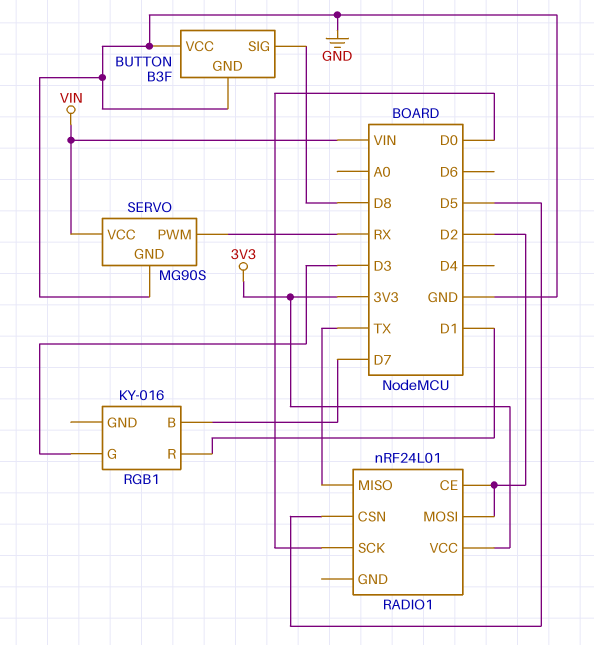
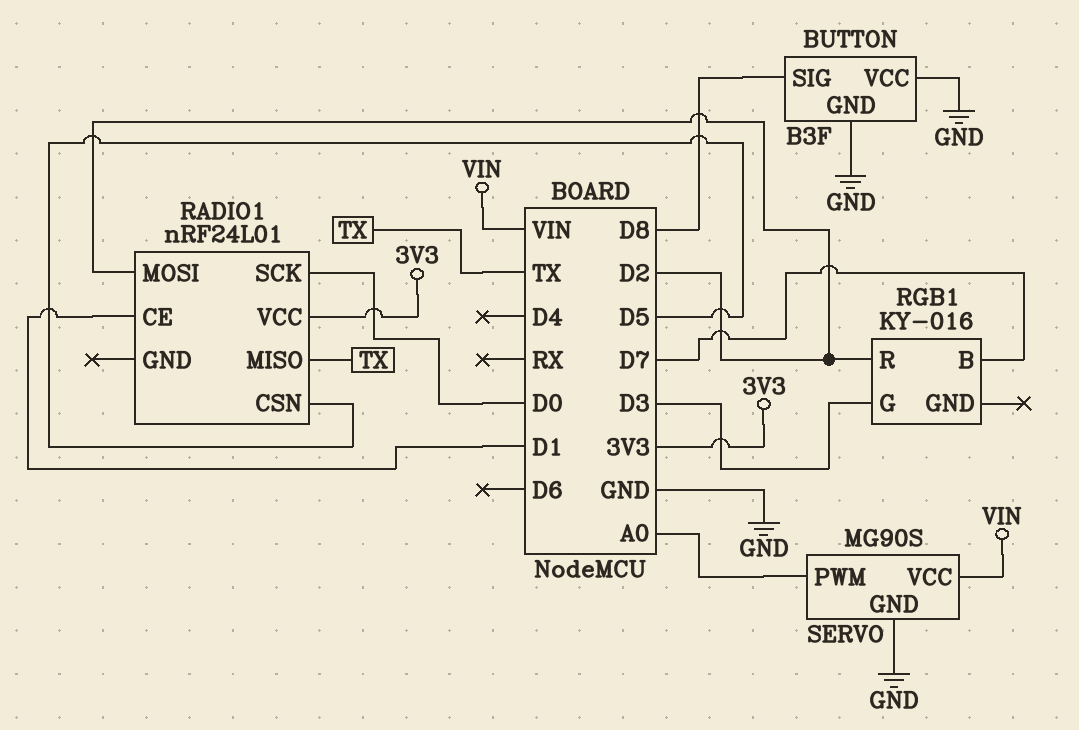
RADIO1 pin CE: D2 -> D1
RGB1 pin R: D1 -> D2
SERVO pin PWM: RX -> A0

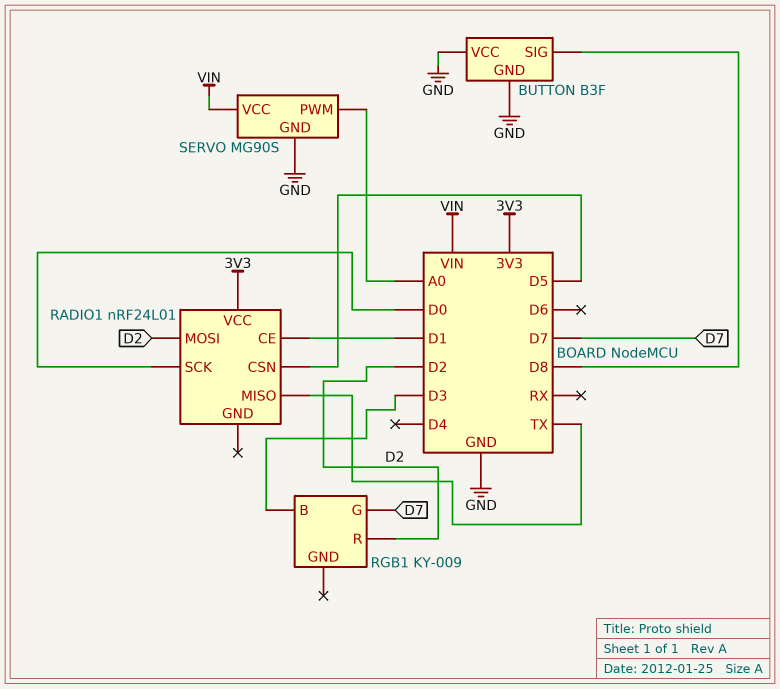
RGB1: KY-016 -> KY-009
RGB1 pin B: D7 -> D3
RGB1 pin G: D3 -> D7

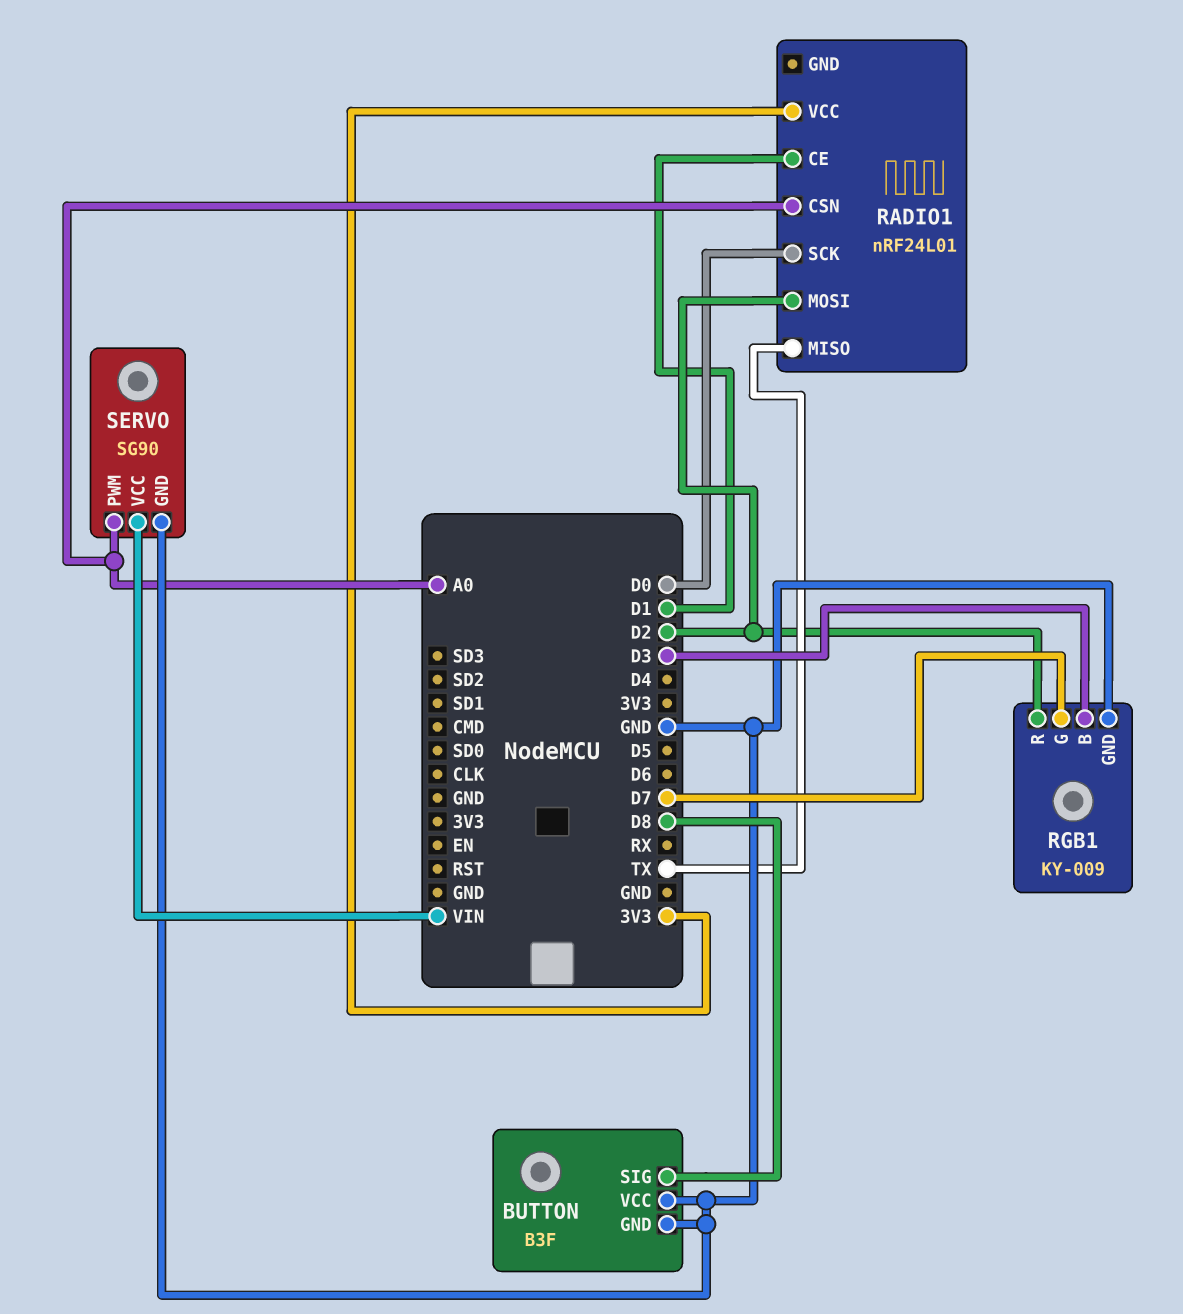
RADIO1 pin CSN: D5 -> A0
RGB1 pin GND: none -> GND
SERVO: MG90S -> SG90

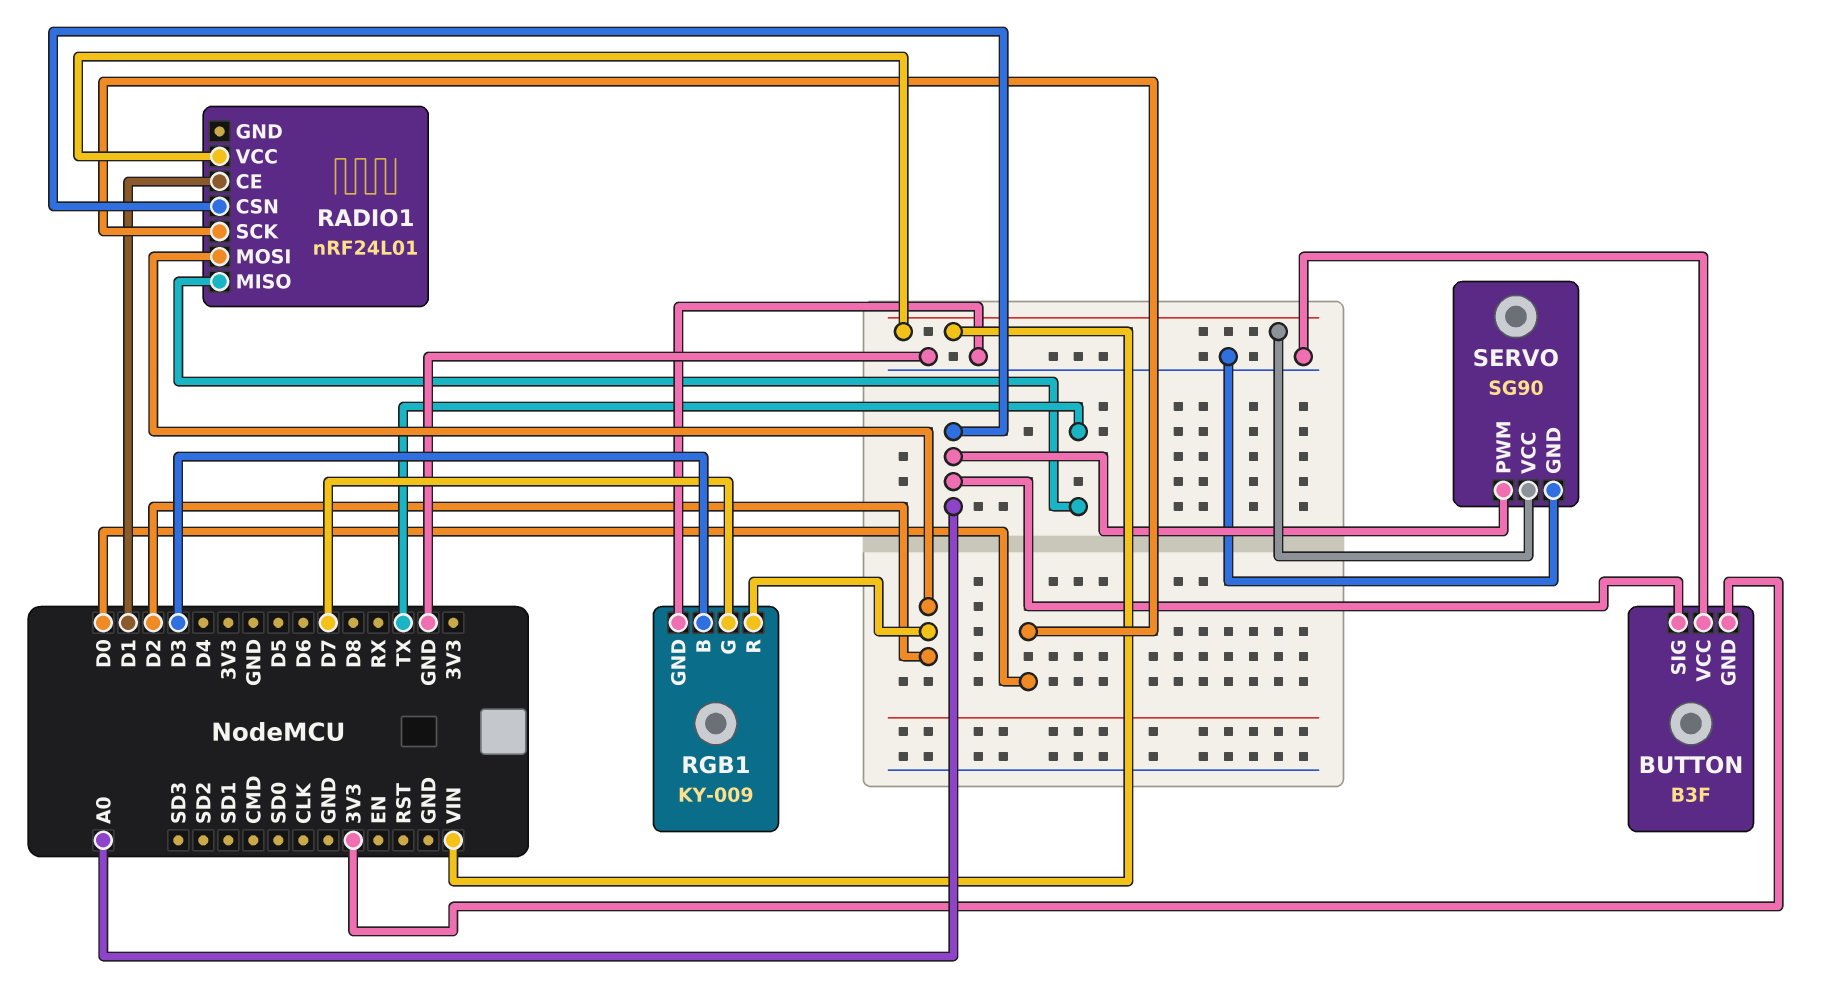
BUTTON pin GND: GND -> 3V3
BUTTON pin SIG: D8 -> A0
RADIO1 pin VCC: 3V3 -> VIN

